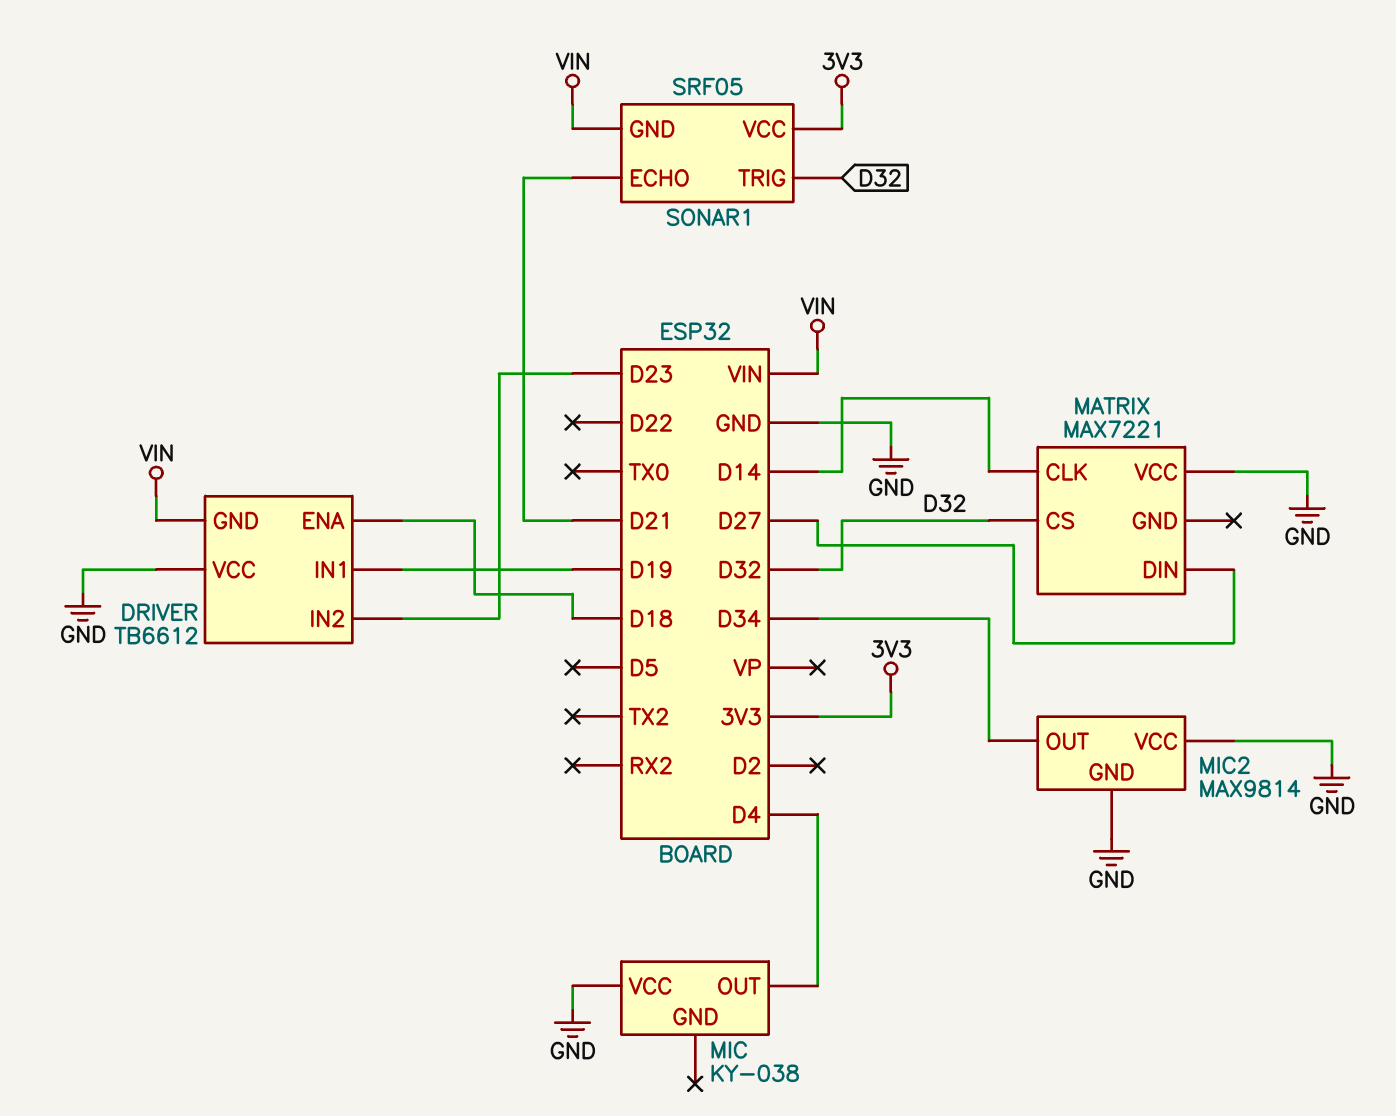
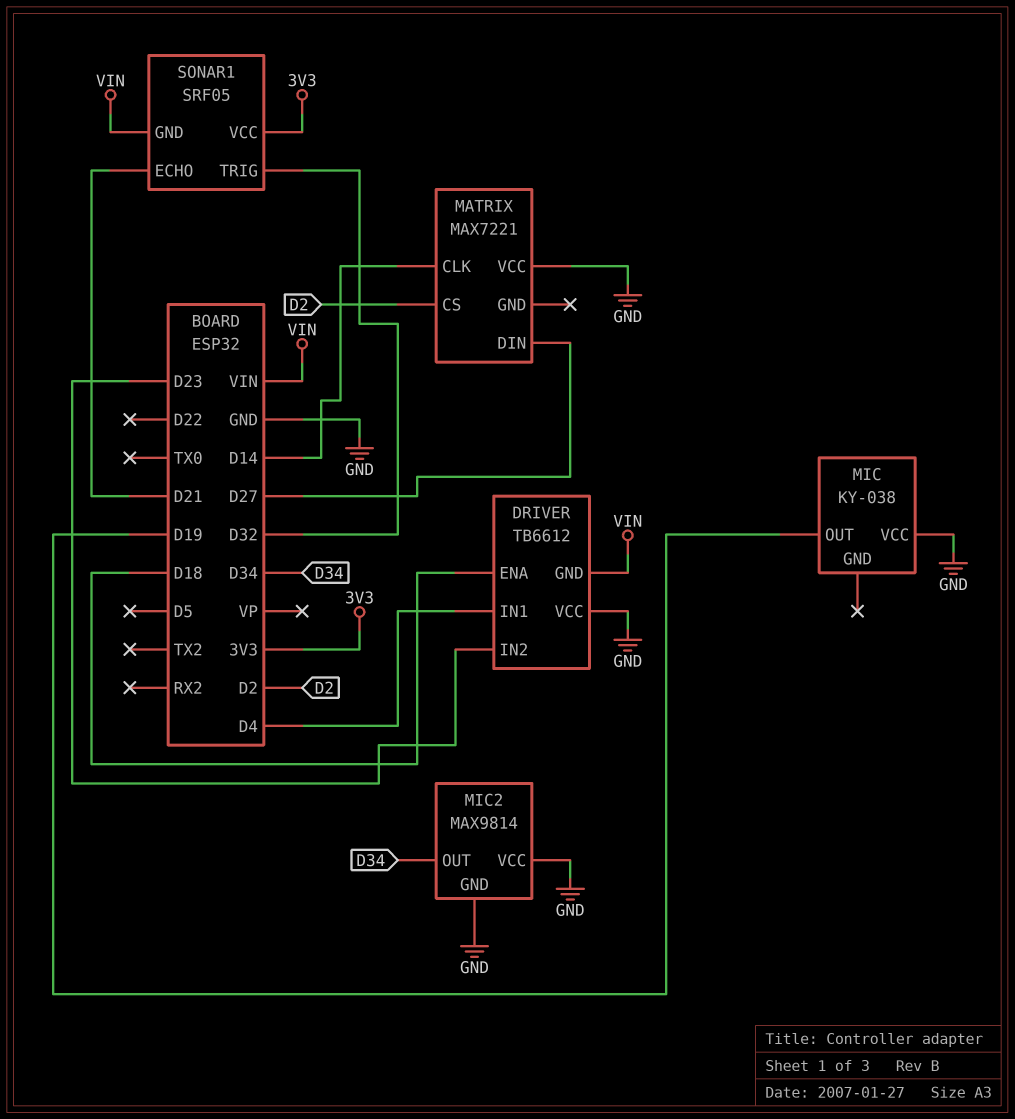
DRIVER pin IN1: D19 -> D4
MATRIX pin CS: D32 -> D2
MIC pin OUT: D4 -> D19

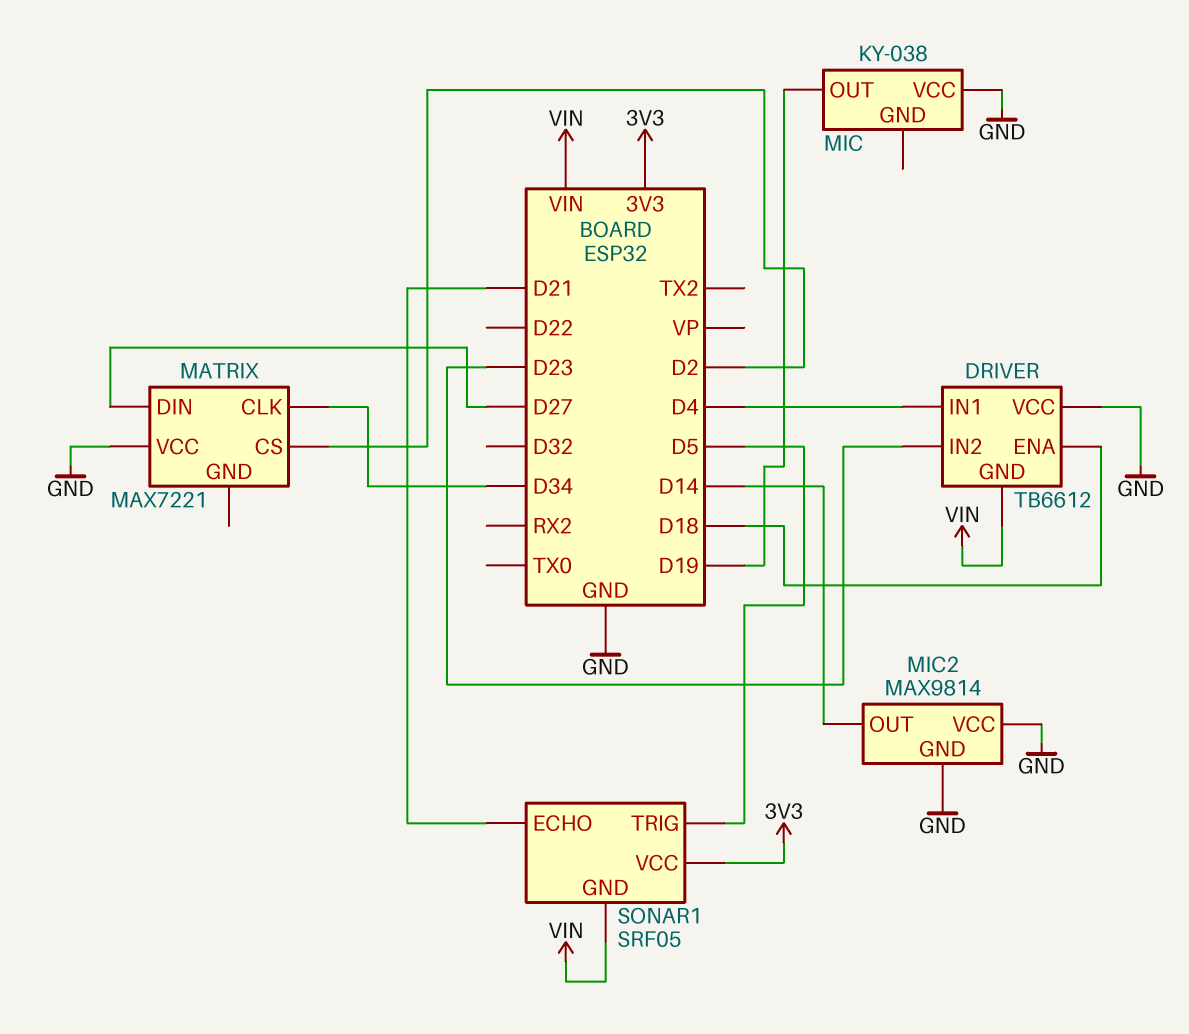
MATRIX pin CLK: D14 -> D34
MIC2 pin OUT: D34 -> D14
SONAR1 pin TRIG: D32 -> D5

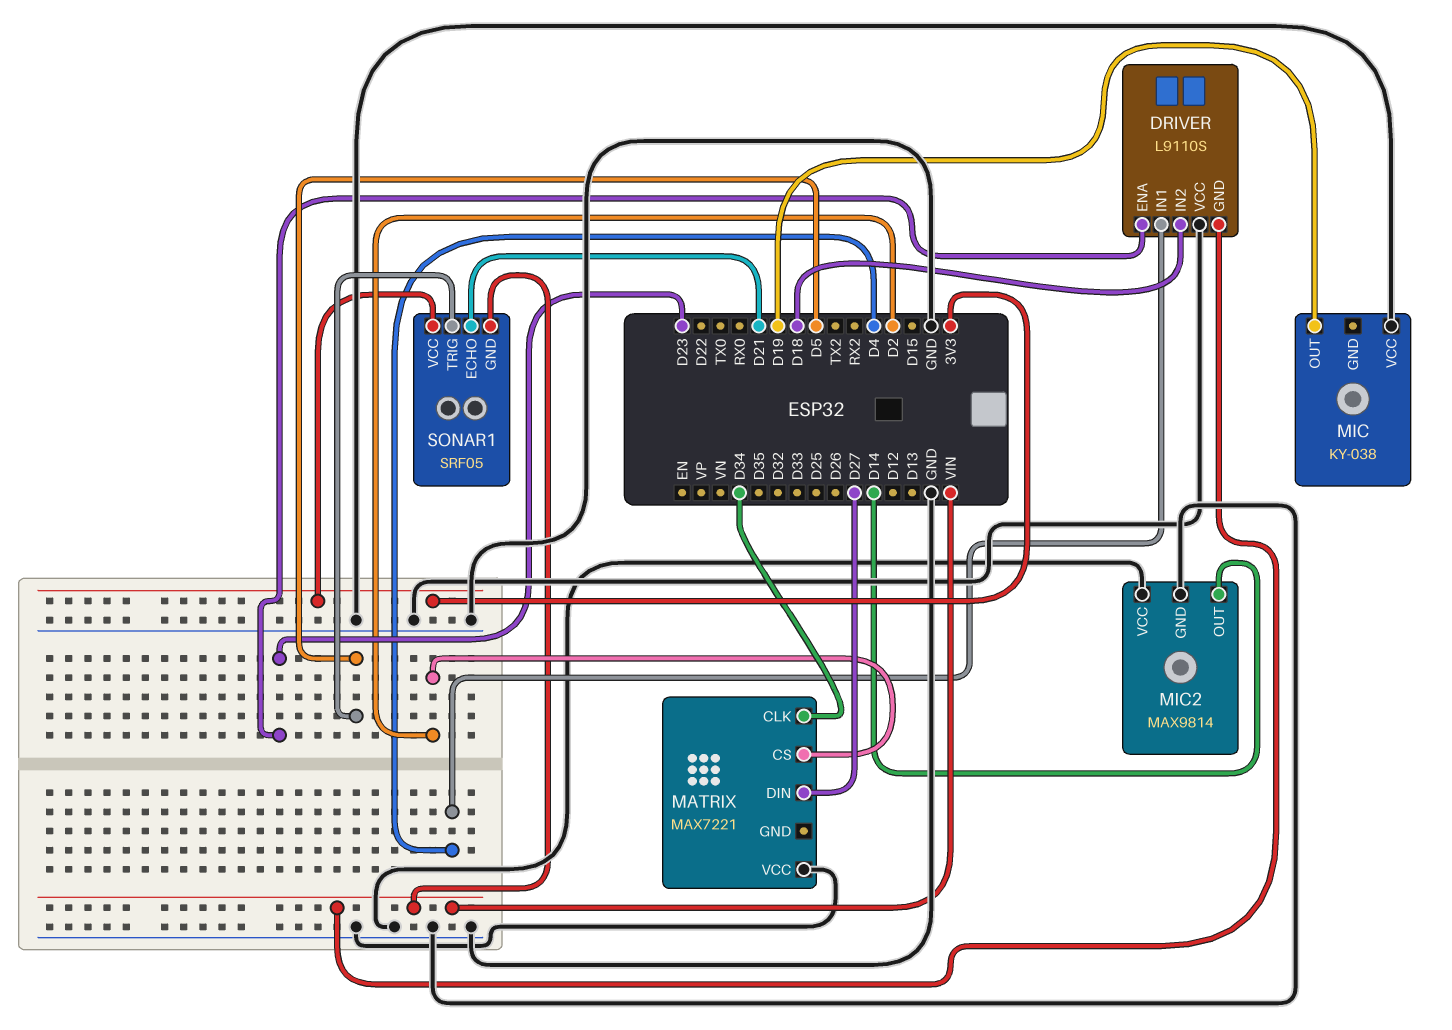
DRIVER: TB6612 -> L9110S
DRIVER pin ENA: D18 -> D23
DRIVER pin IN2: D23 -> D18

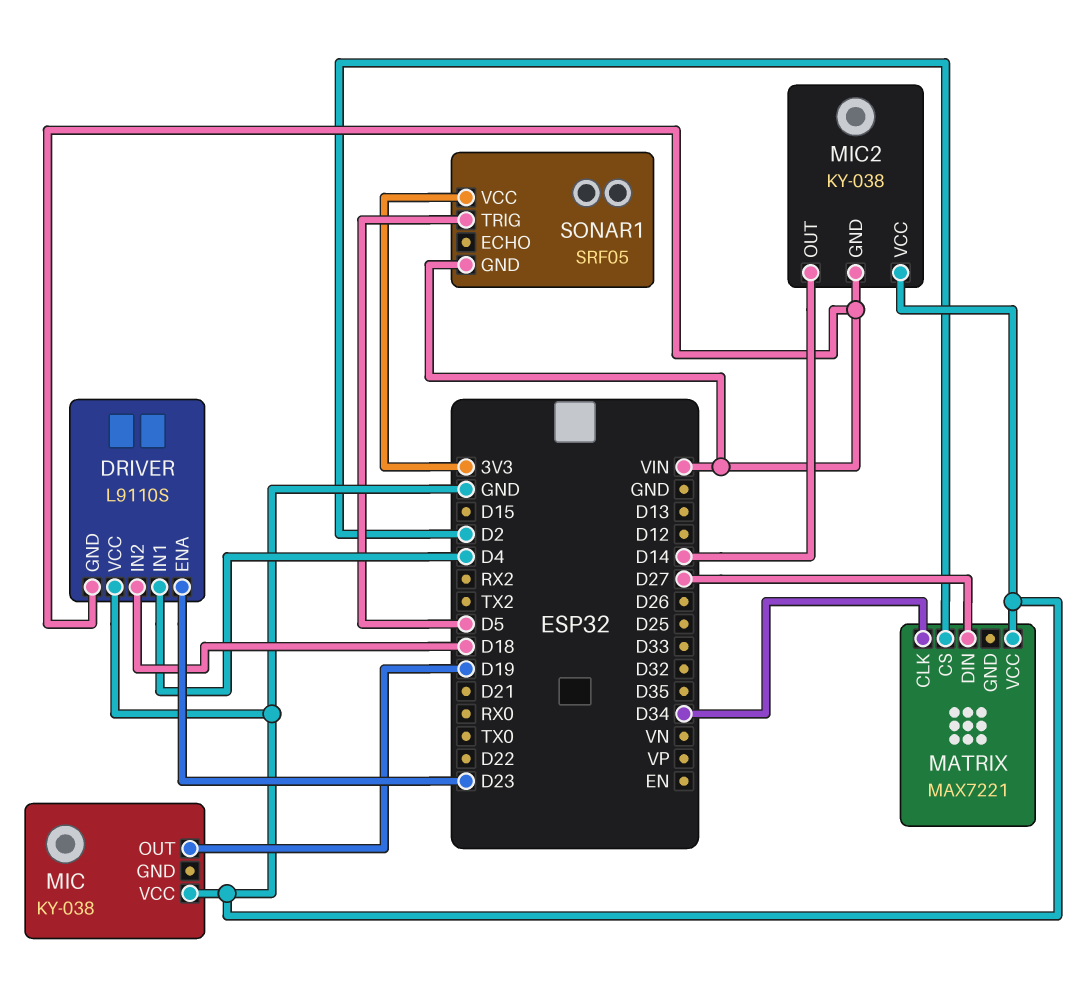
MIC2: MAX9814 -> KY-038
MIC2 pin GND: GND -> VIN
SONAR1 pin ECHO: D21 -> none

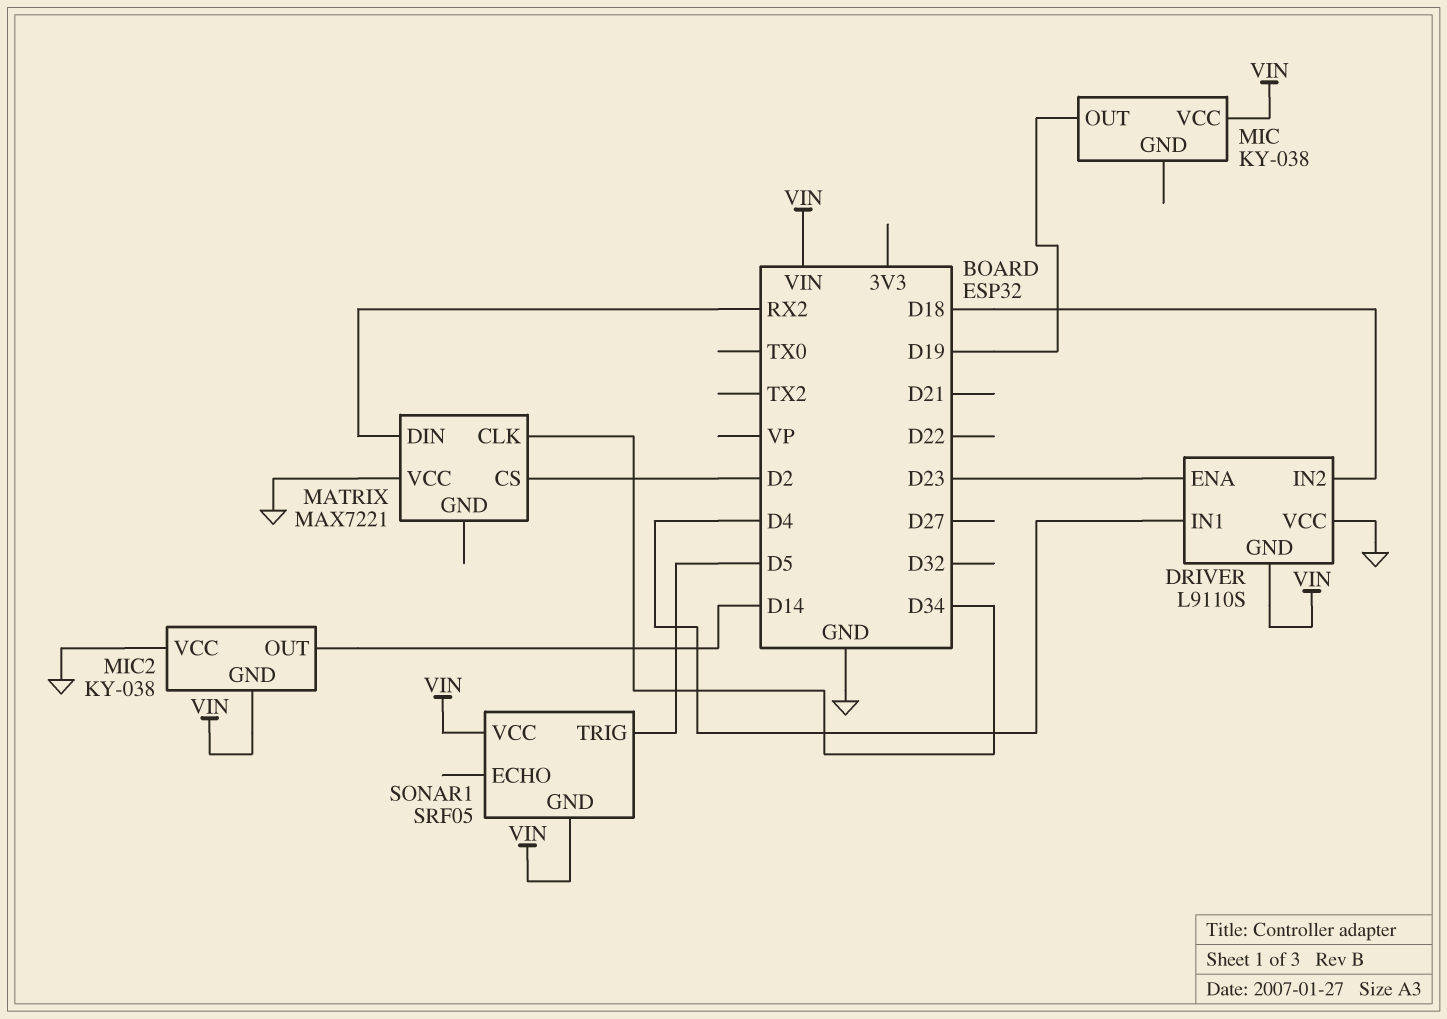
MATRIX pin DIN: D27 -> RX2
MIC pin VCC: GND -> VIN
SONAR1 pin VCC: 3V3 -> VIN

